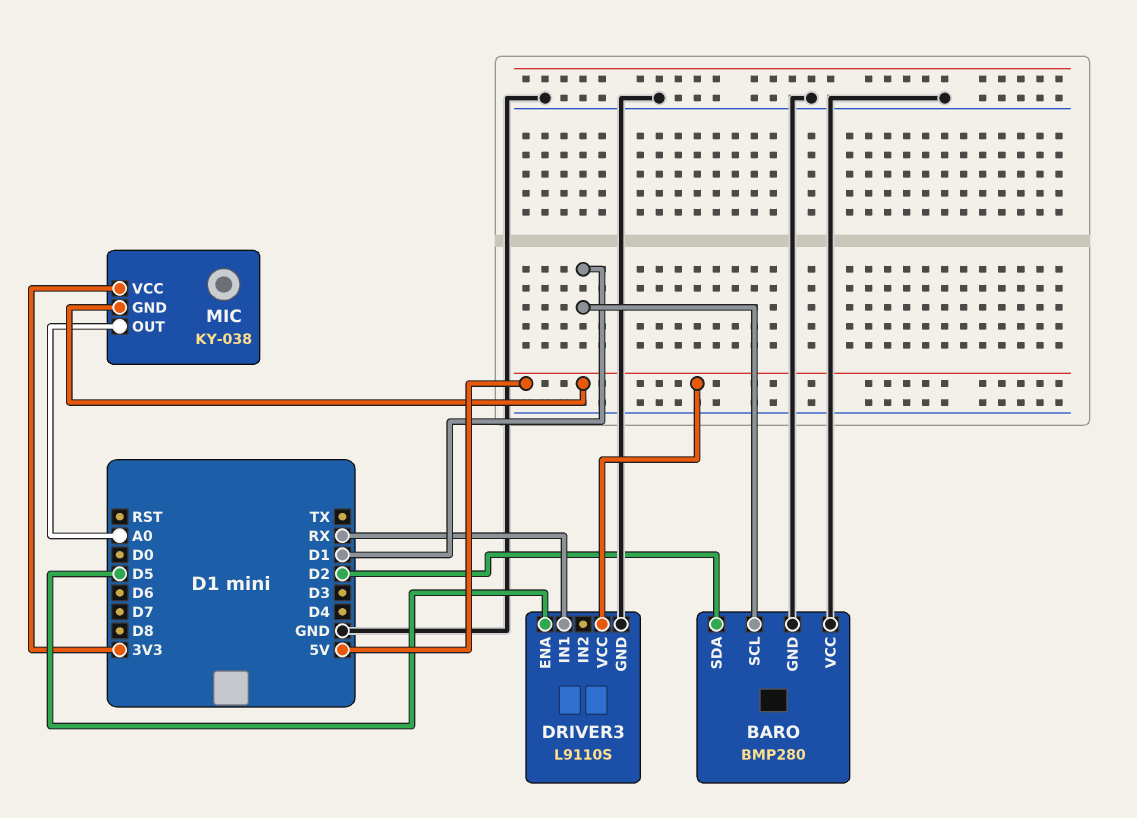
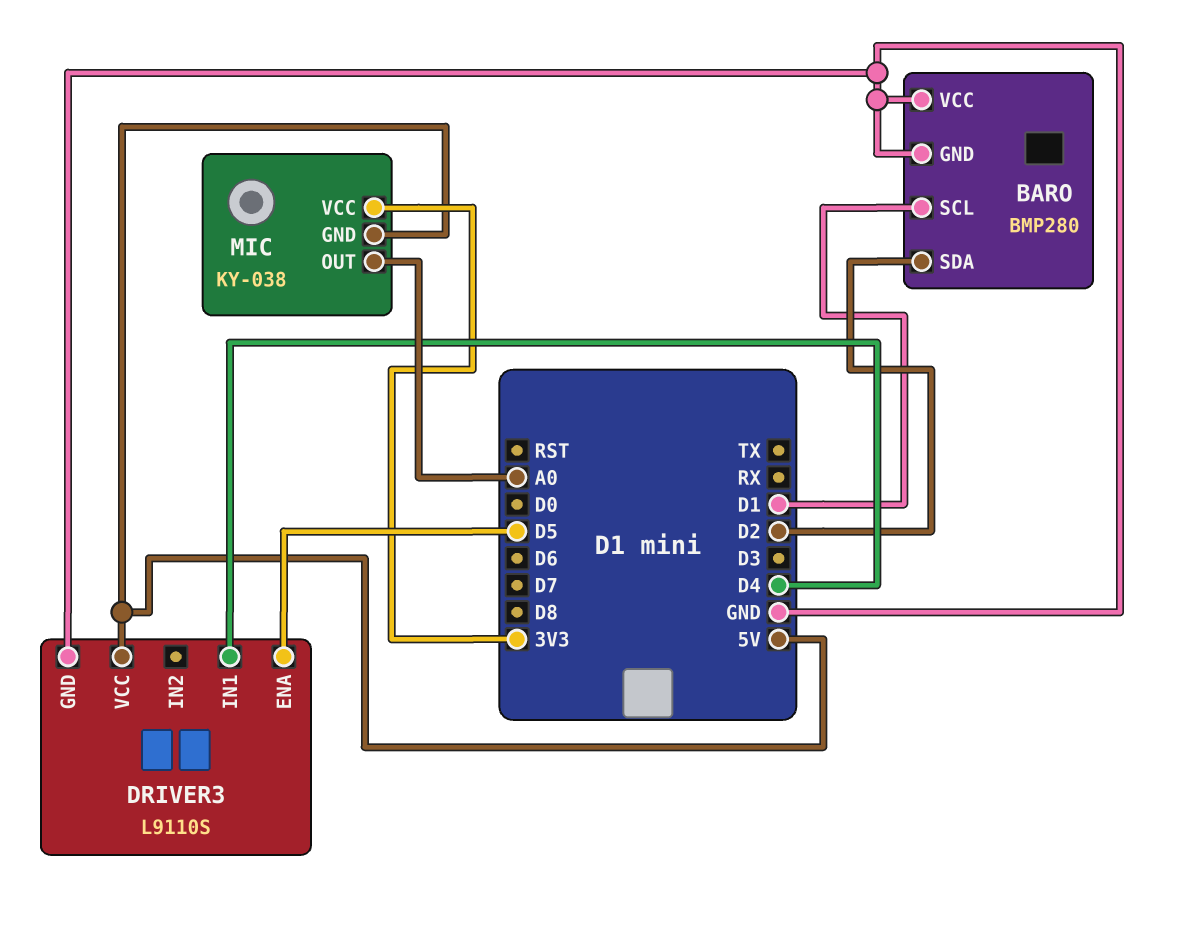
DRIVER3 pin IN1: RX -> D4

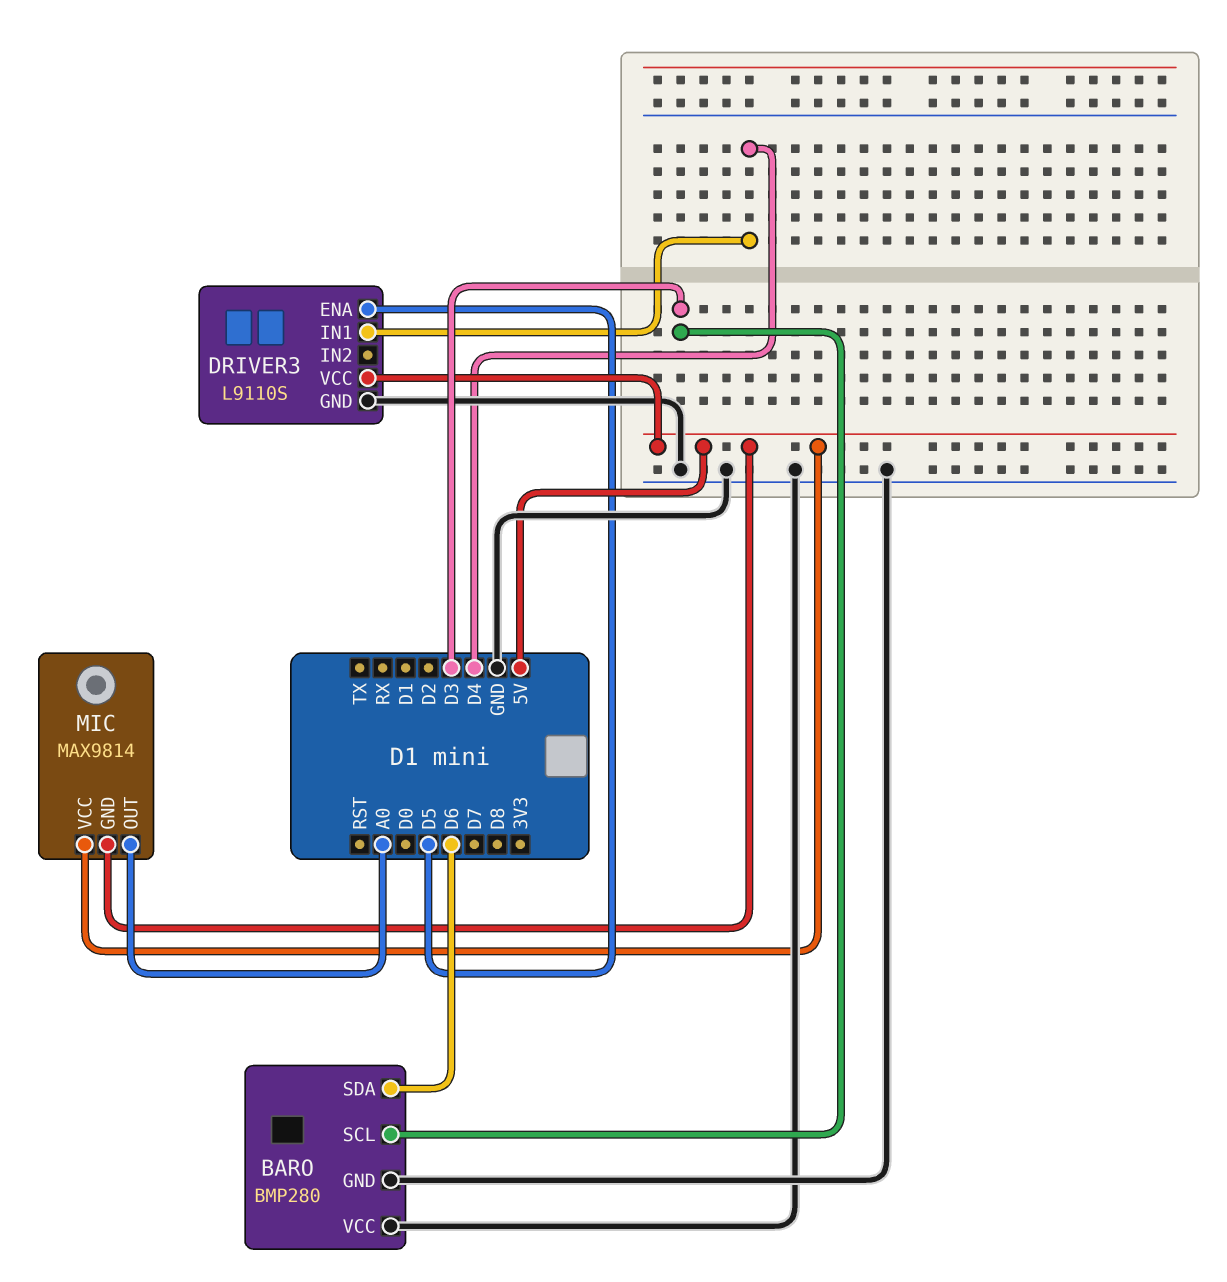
BARO pin SCL: D1 -> D3
BARO pin SDA: D2 -> D6
MIC: KY-038 -> MAX9814
MIC pin VCC: 3V3 -> 5V

